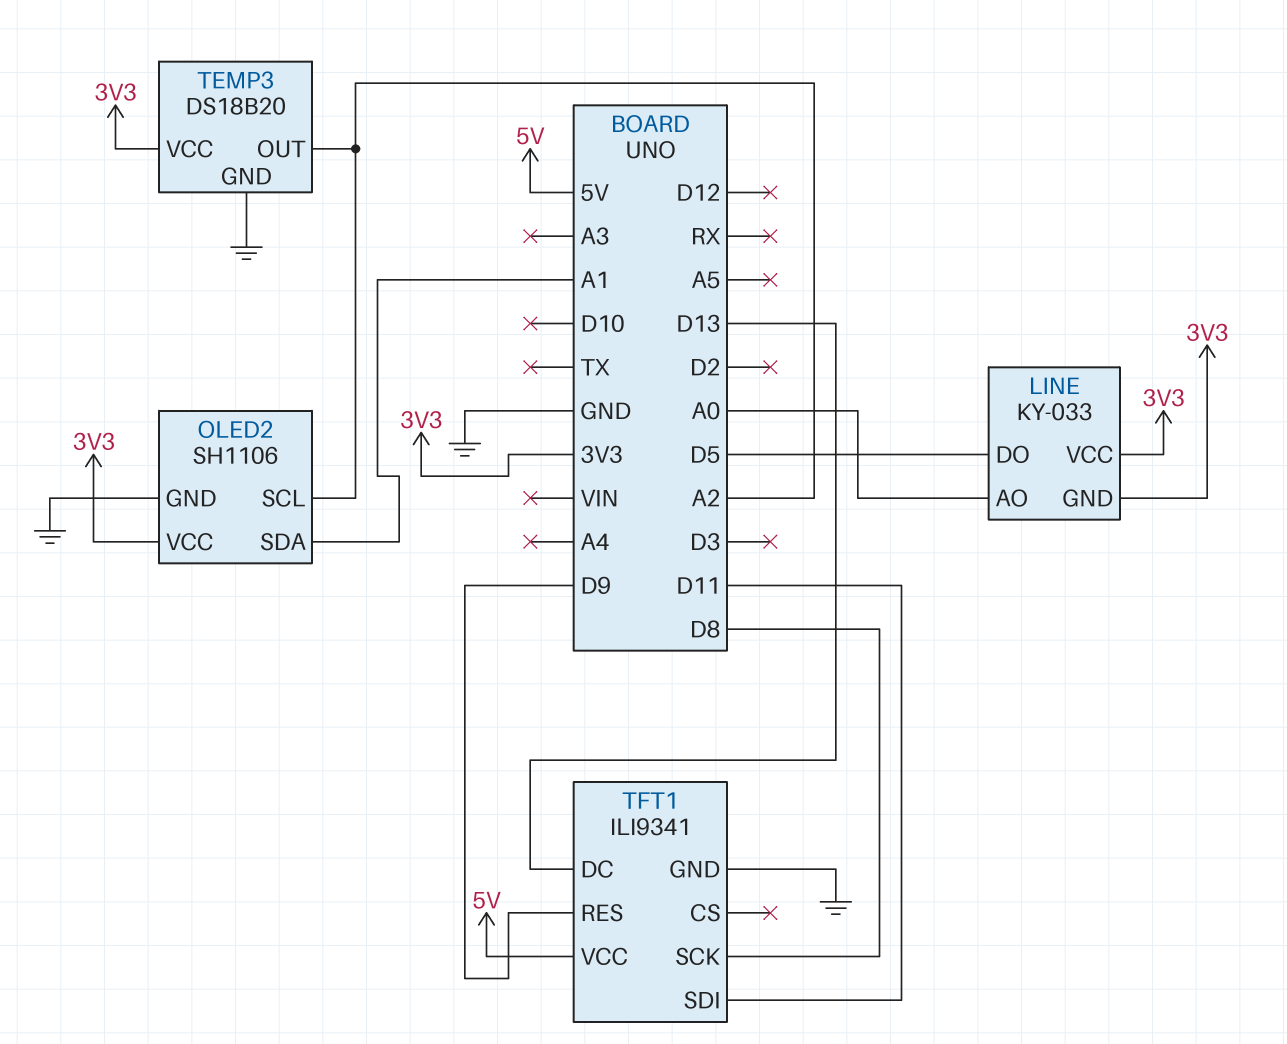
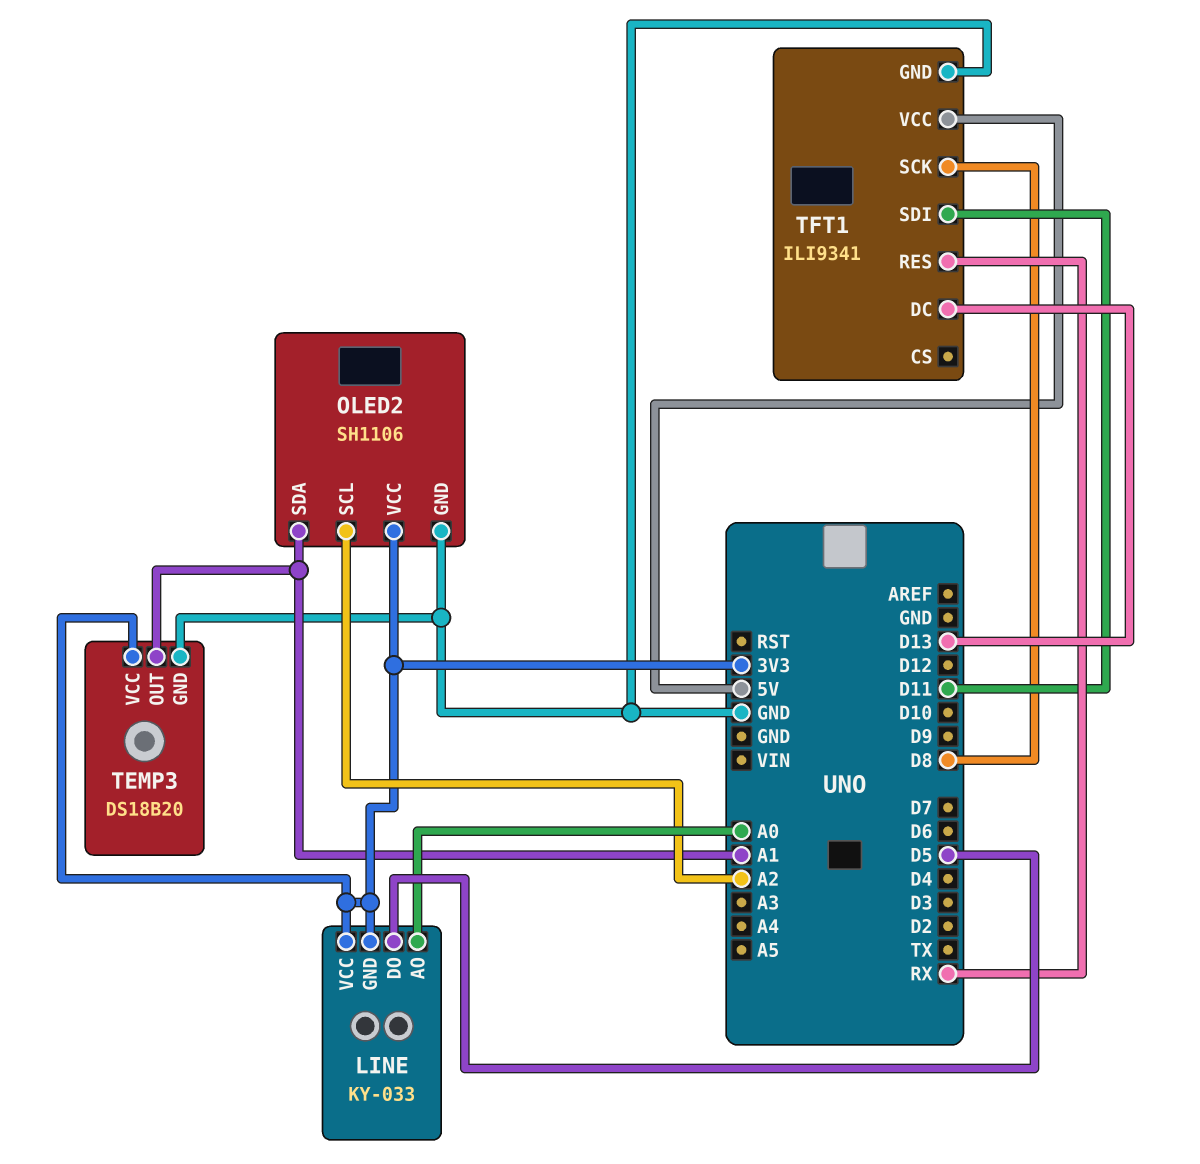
TEMP3 pin OUT: A2 -> A1
TFT1 pin RES: D9 -> RX

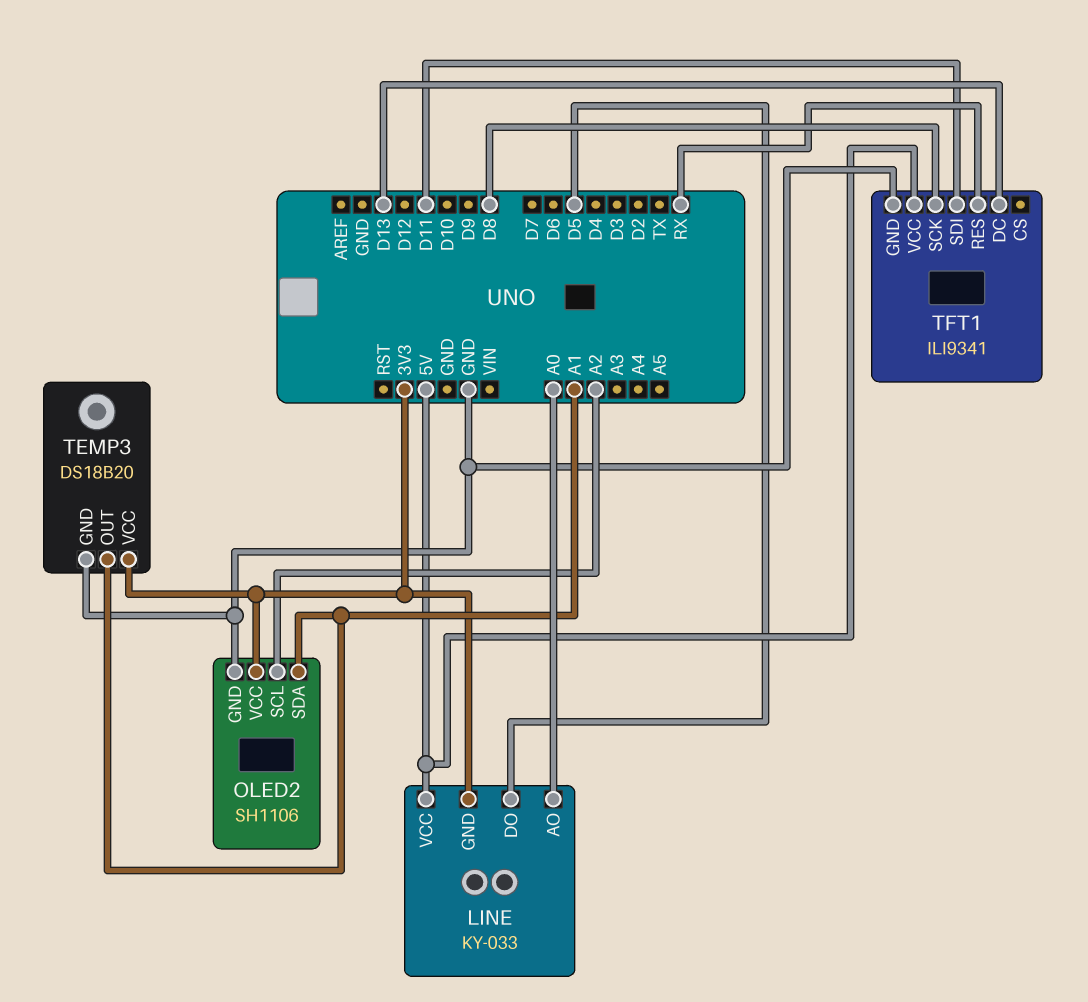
LINE pin VCC: 3V3 -> 5V

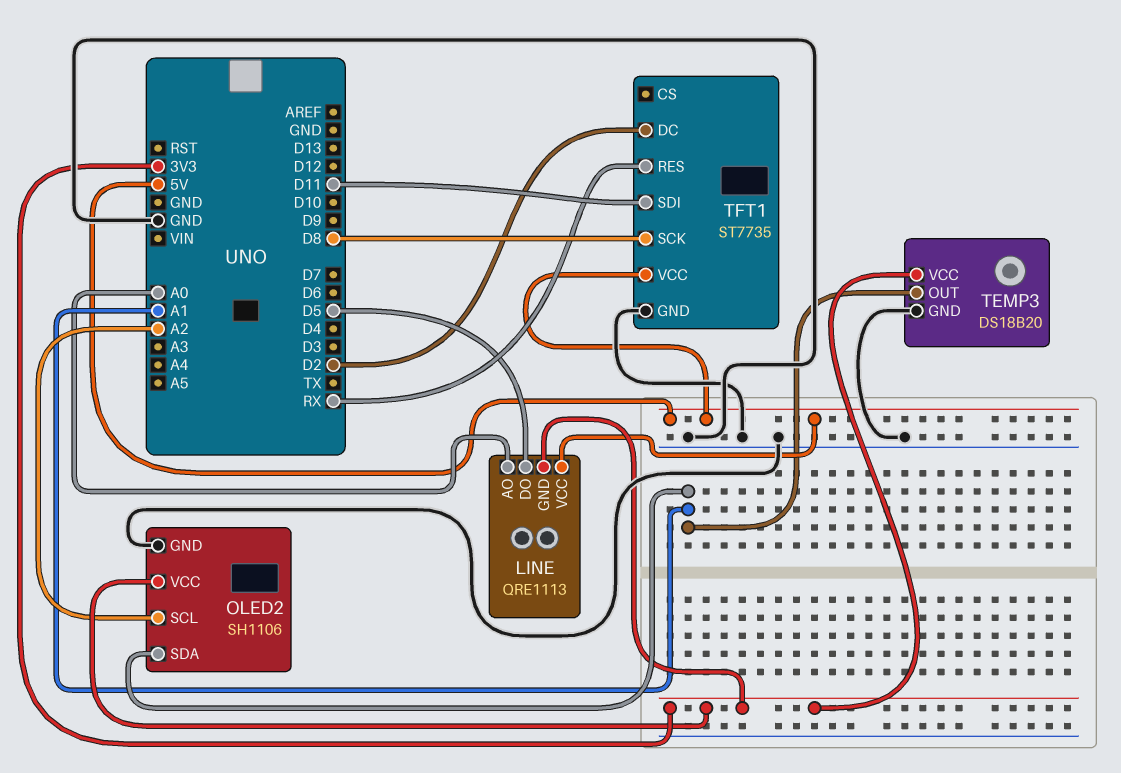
LINE: KY-033 -> QRE1113
TFT1: ILI9341 -> ST7735
TFT1 pin DC: D13 -> D2

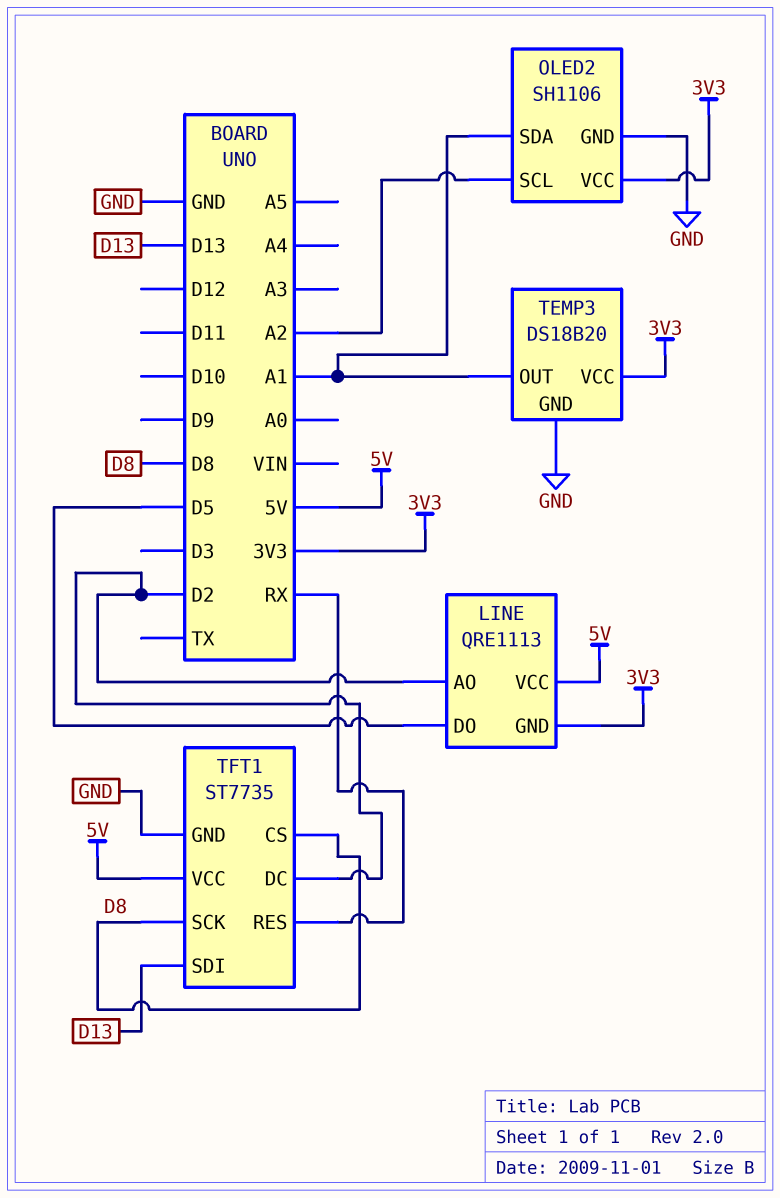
LINE pin AO: A0 -> D2
TFT1 pin CS: none -> D8
TFT1 pin SDI: D11 -> D13

